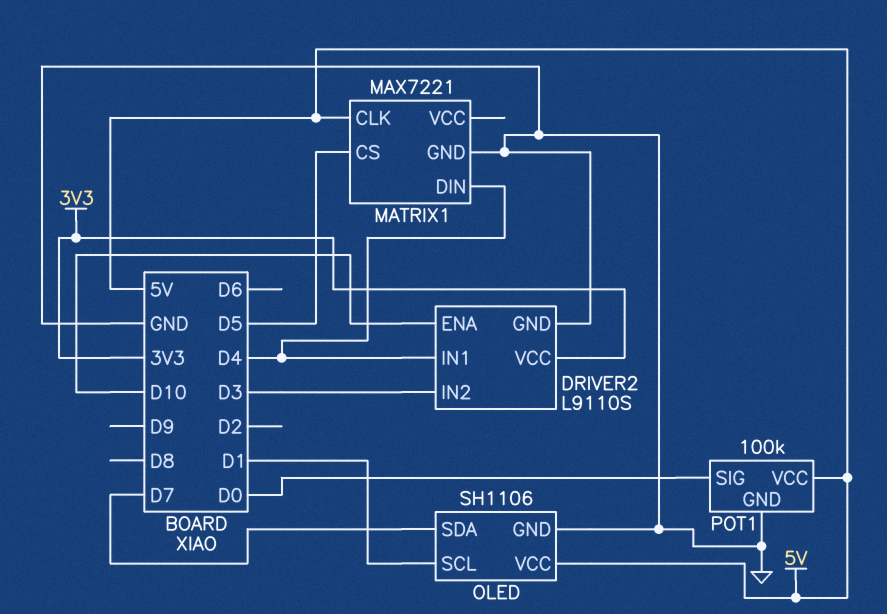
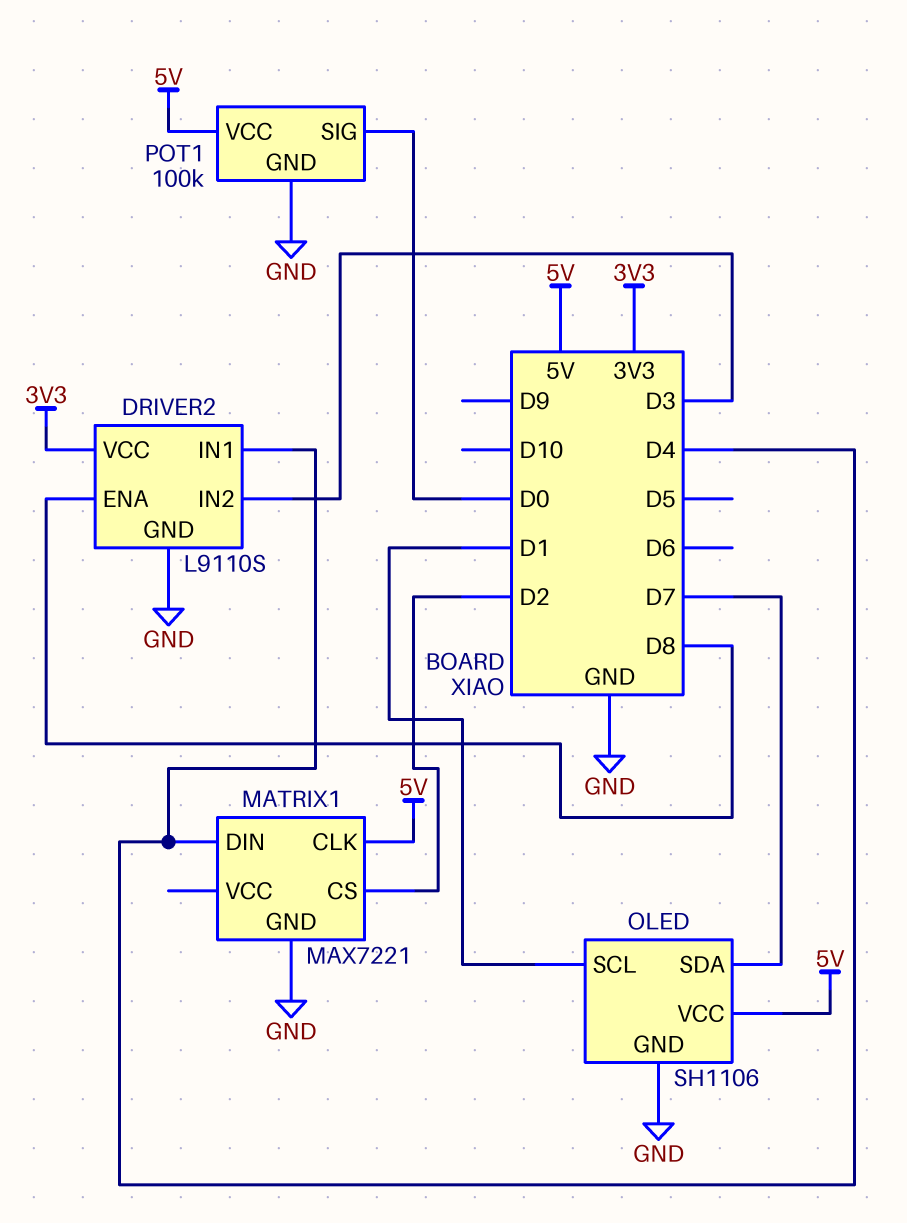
DRIVER2 pin ENA: D10 -> D8
MATRIX1 pin CS: D5 -> D2

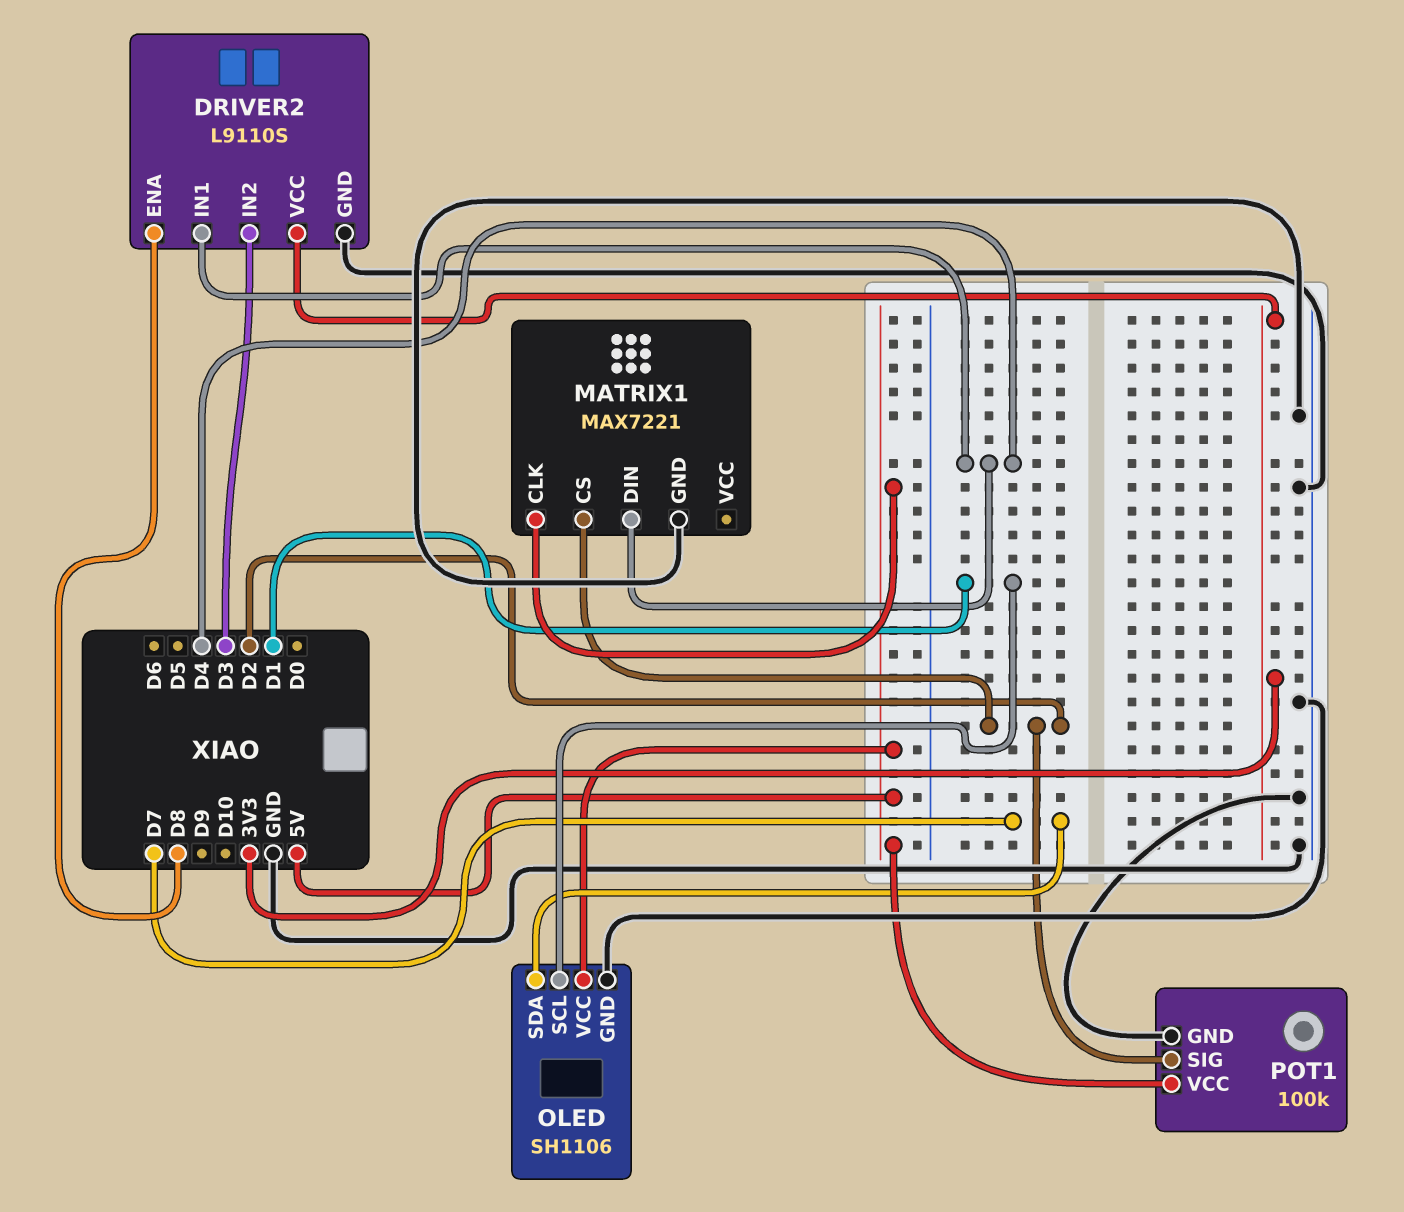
POT1 pin SIG: D0 -> D2

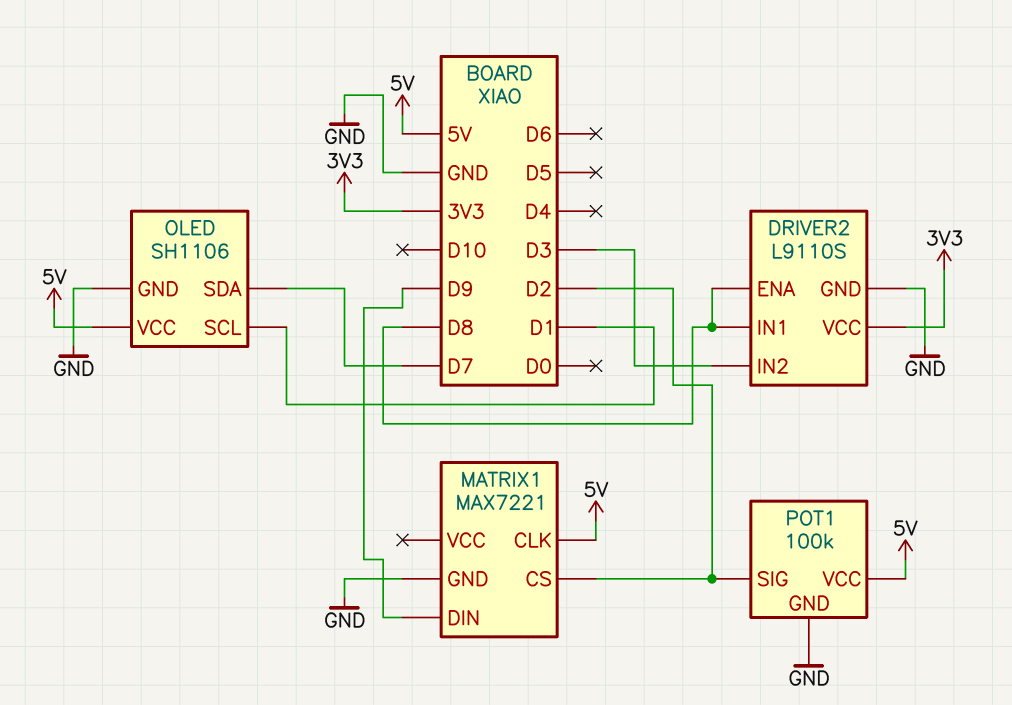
DRIVER2 pin IN1: D4 -> D8
MATRIX1 pin DIN: D4 -> D9

